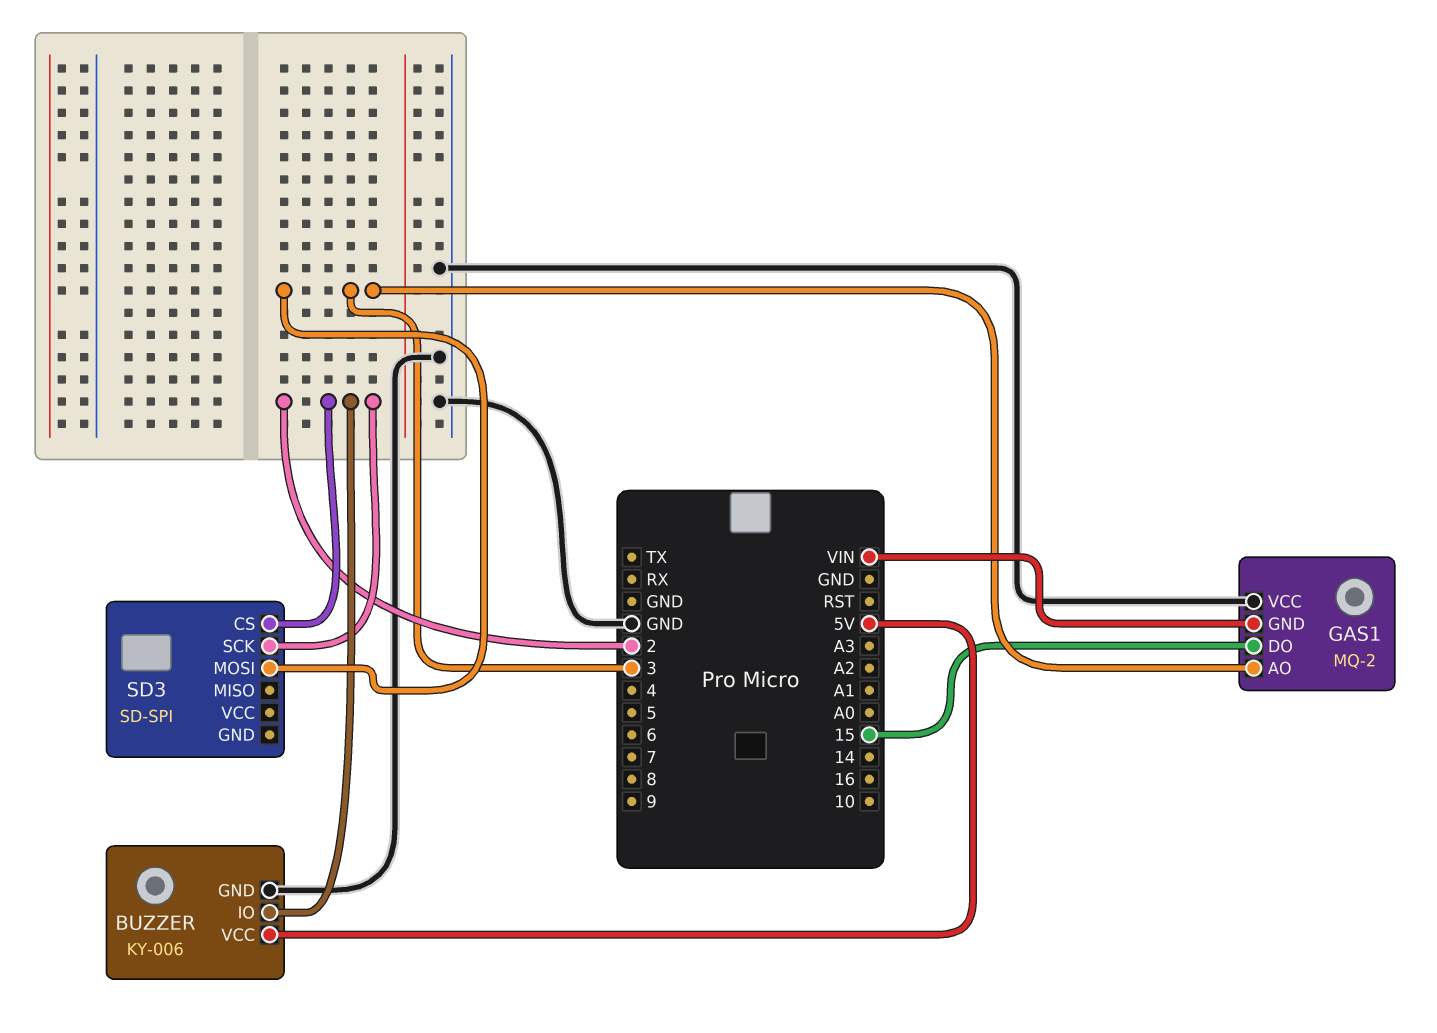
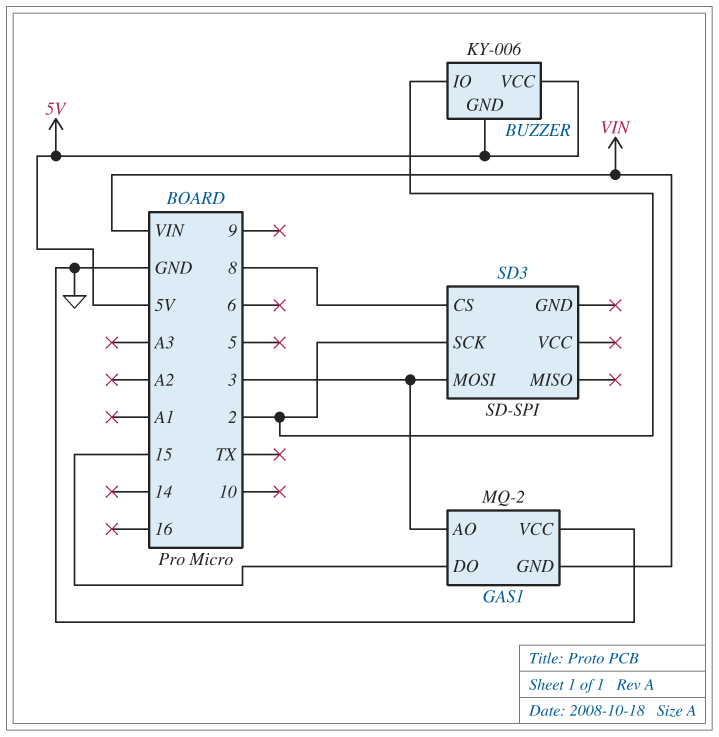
BUZZER pin GND: GND -> 5V
SD3 pin CS: 2 -> 8

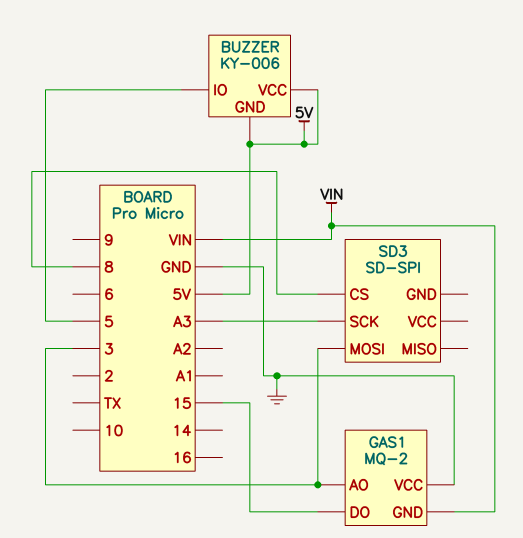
BUZZER pin IO: 2 -> 5
SD3 pin SCK: 2 -> A3

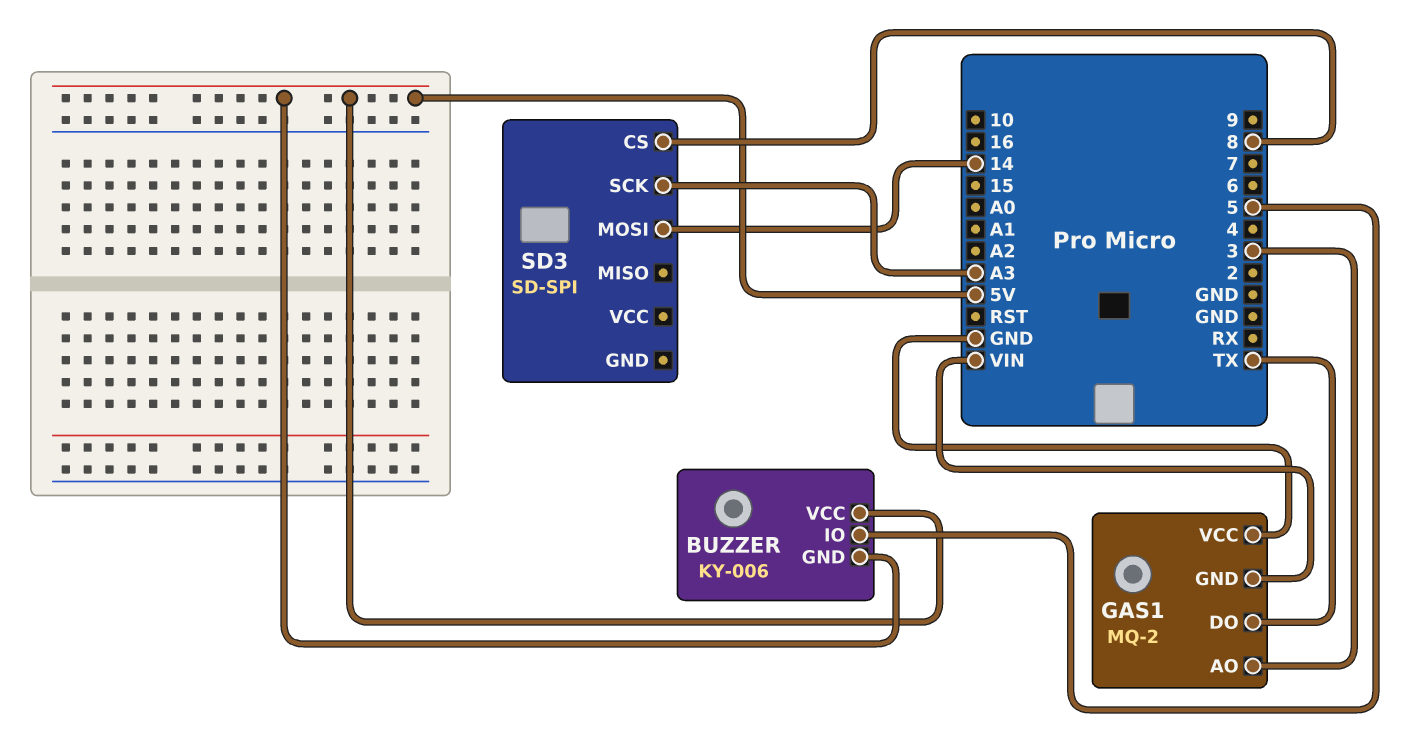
GAS1 pin DO: 15 -> TX
SD3 pin MOSI: 3 -> 14

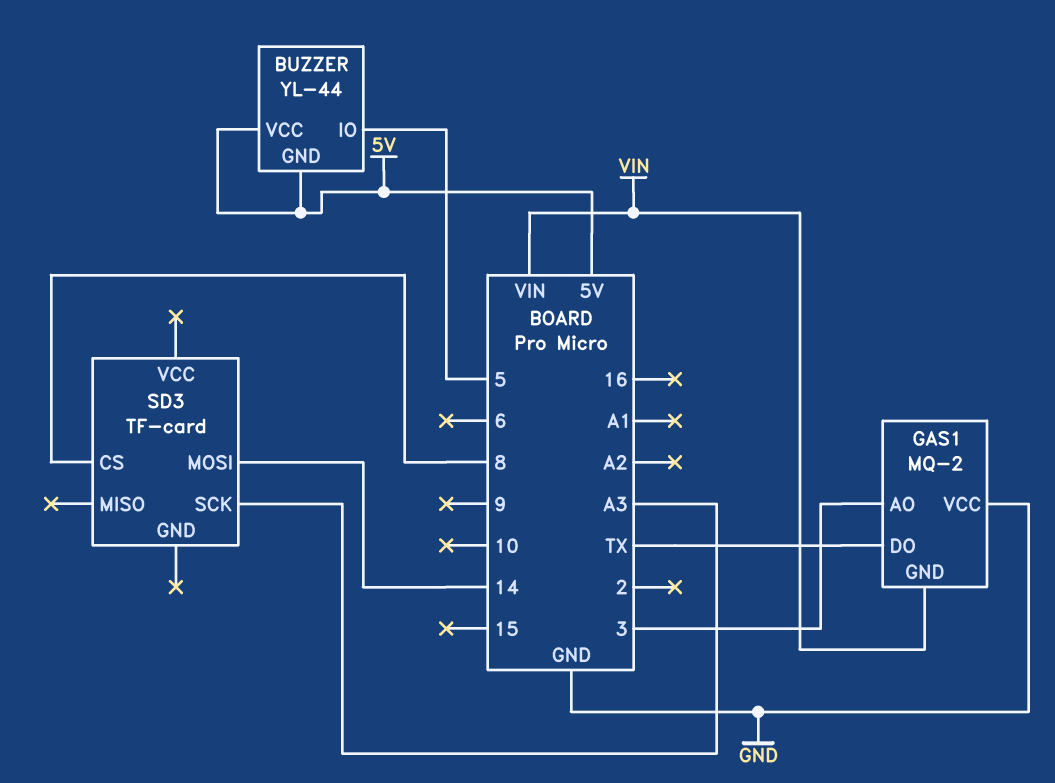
BUZZER: KY-006 -> YL-44
SD3: SD-SPI -> TF-card

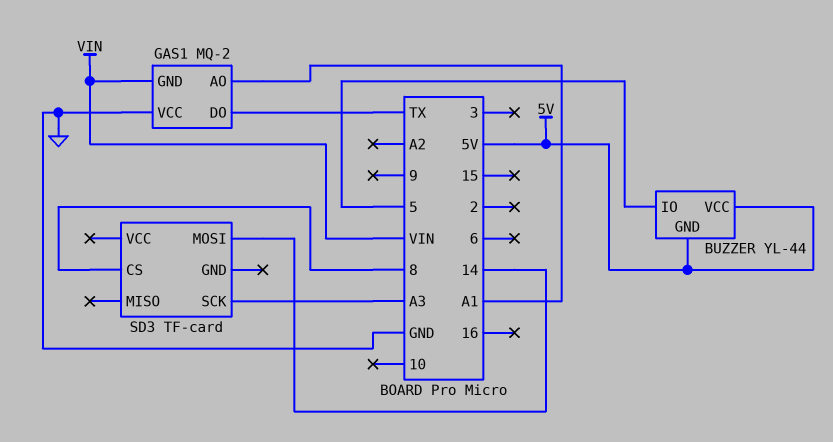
GAS1 pin AO: 3 -> A1

